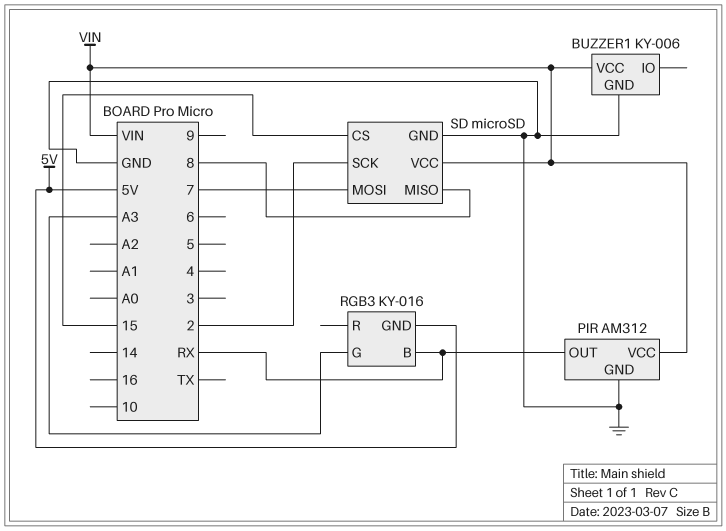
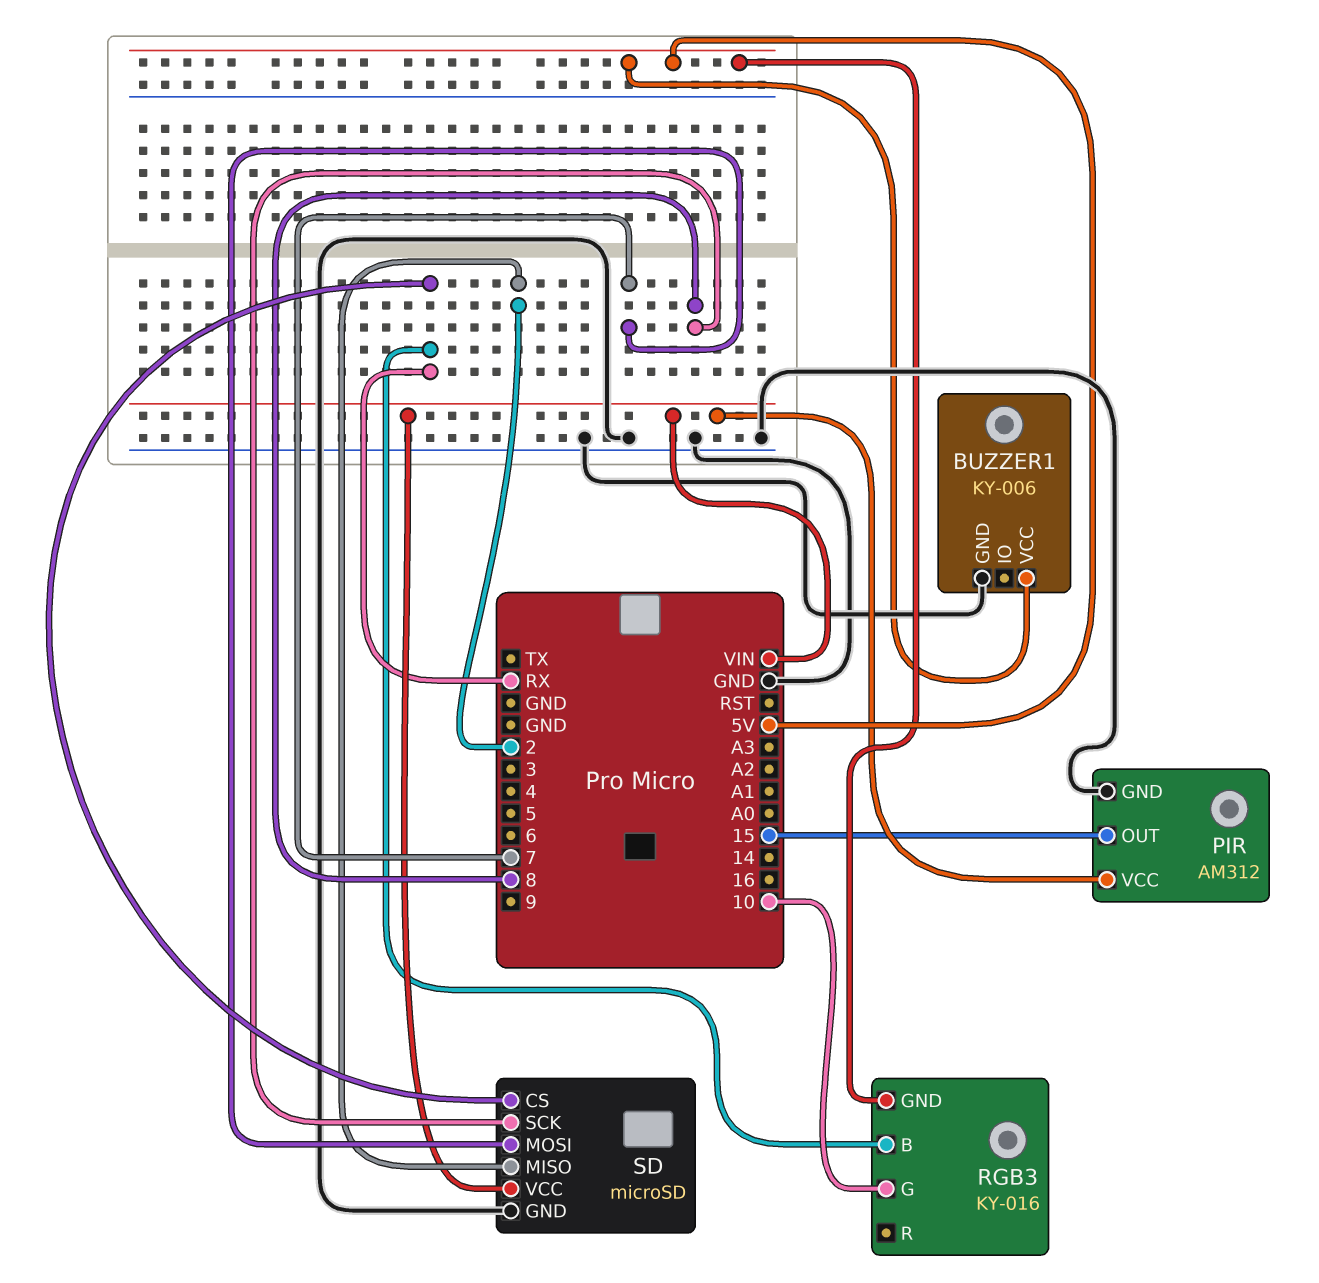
BUZZER1 pin VCC: VIN -> 5V
PIR pin OUT: RX -> 15
RGB3 pin G: A3 -> 10
SD pin CS: 15 -> RX
SD pin MISO: 8 -> 2
SD pin SCK: 2 -> 8

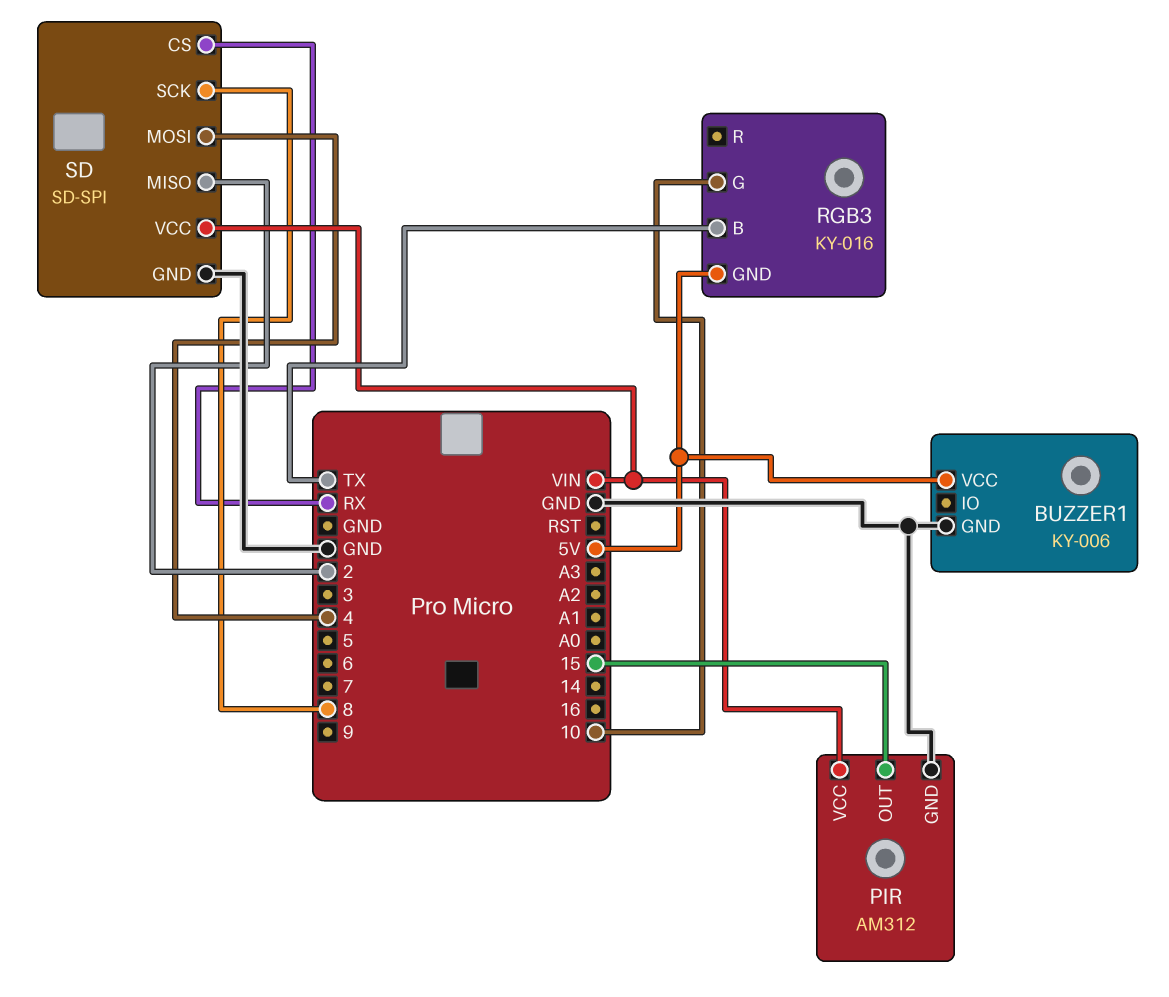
RGB3 pin B: RX -> TX
SD: microSD -> SD-SPI
SD pin MOSI: 7 -> 4

